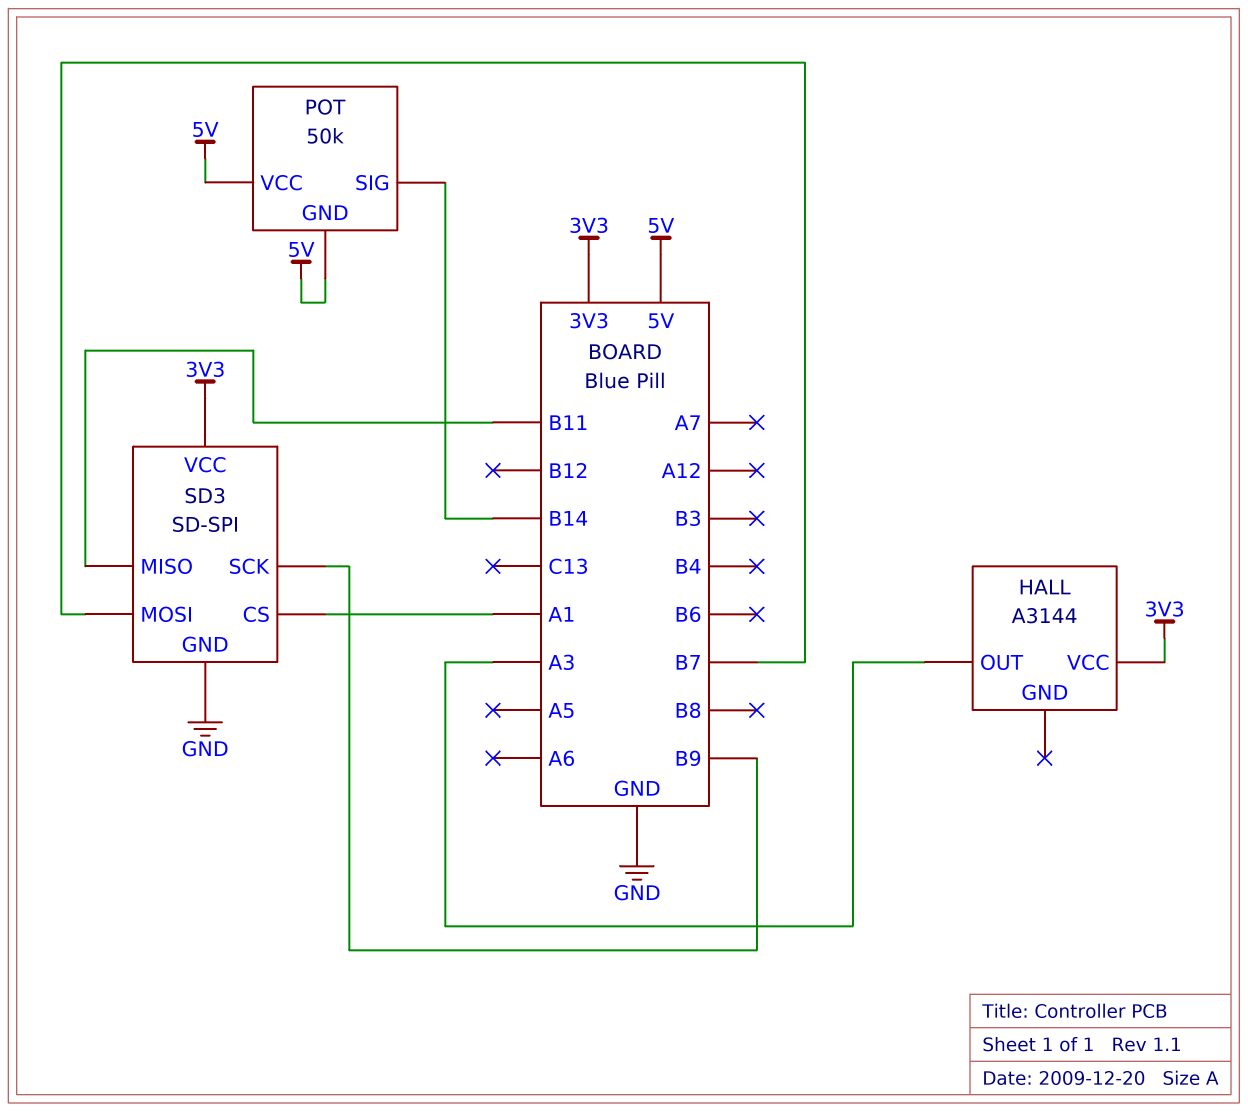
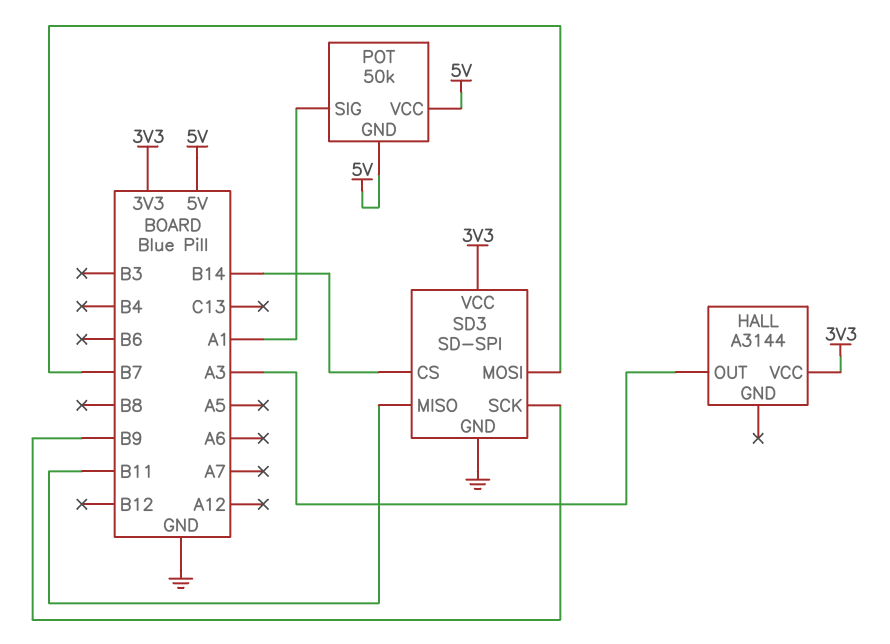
POT pin SIG: B14 -> A1
SD3 pin CS: A1 -> B14

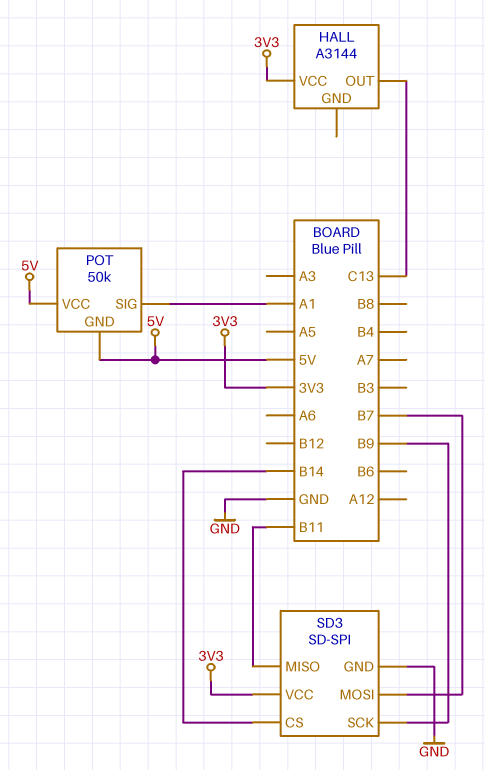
HALL pin OUT: A3 -> C13

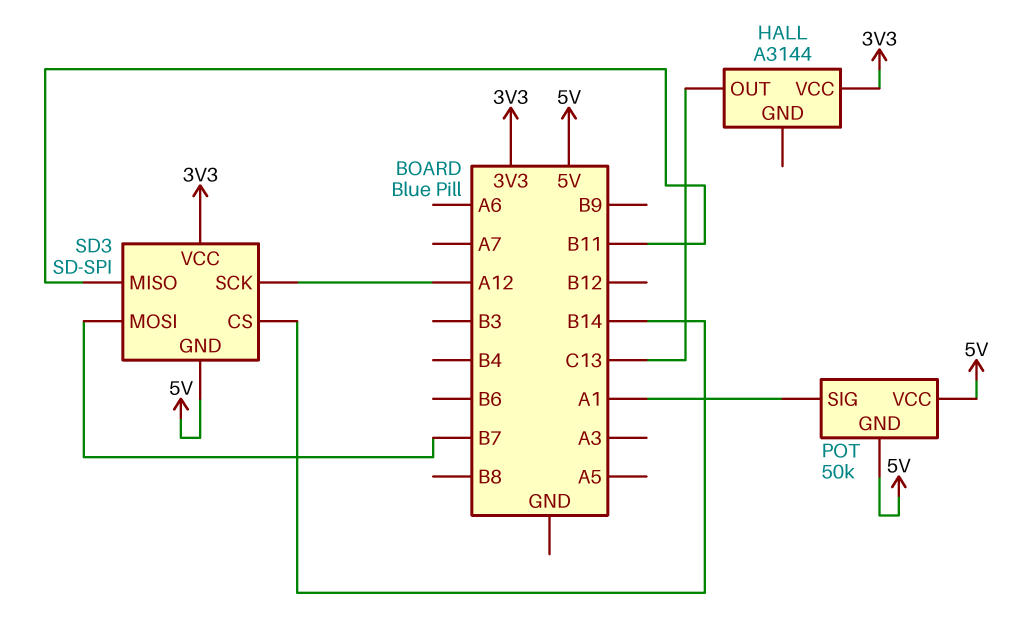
SD3 pin GND: GND -> 5V
SD3 pin SCK: B9 -> A12

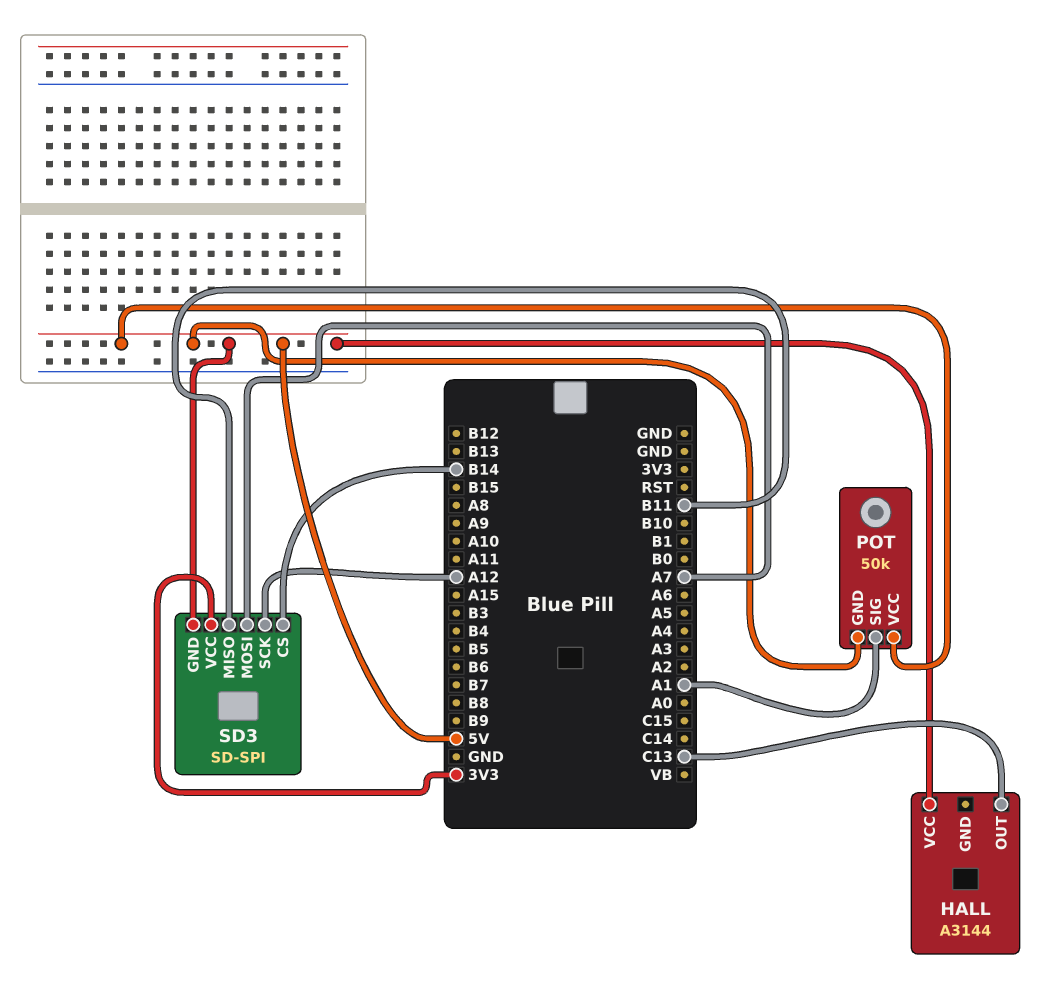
HALL pin VCC: 3V3 -> 5V
SD3 pin MOSI: B7 -> A7

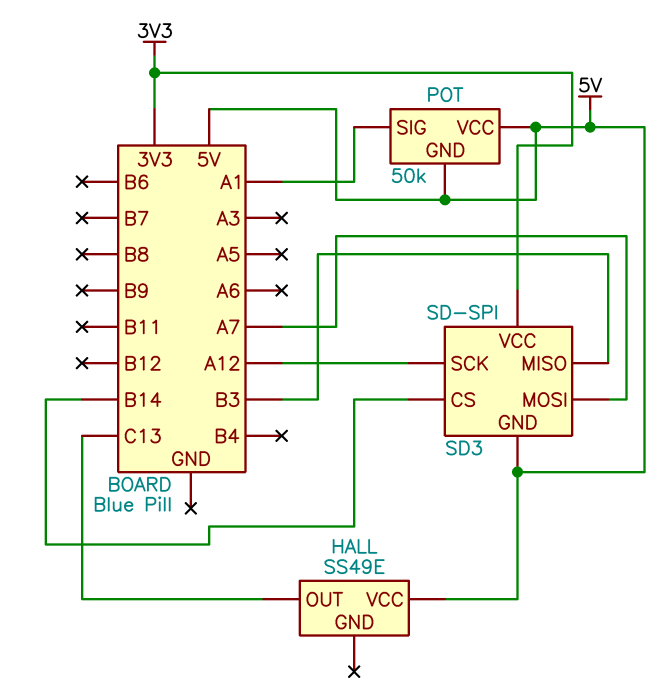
HALL: A3144 -> SS49E
SD3 pin MISO: B11 -> B3

